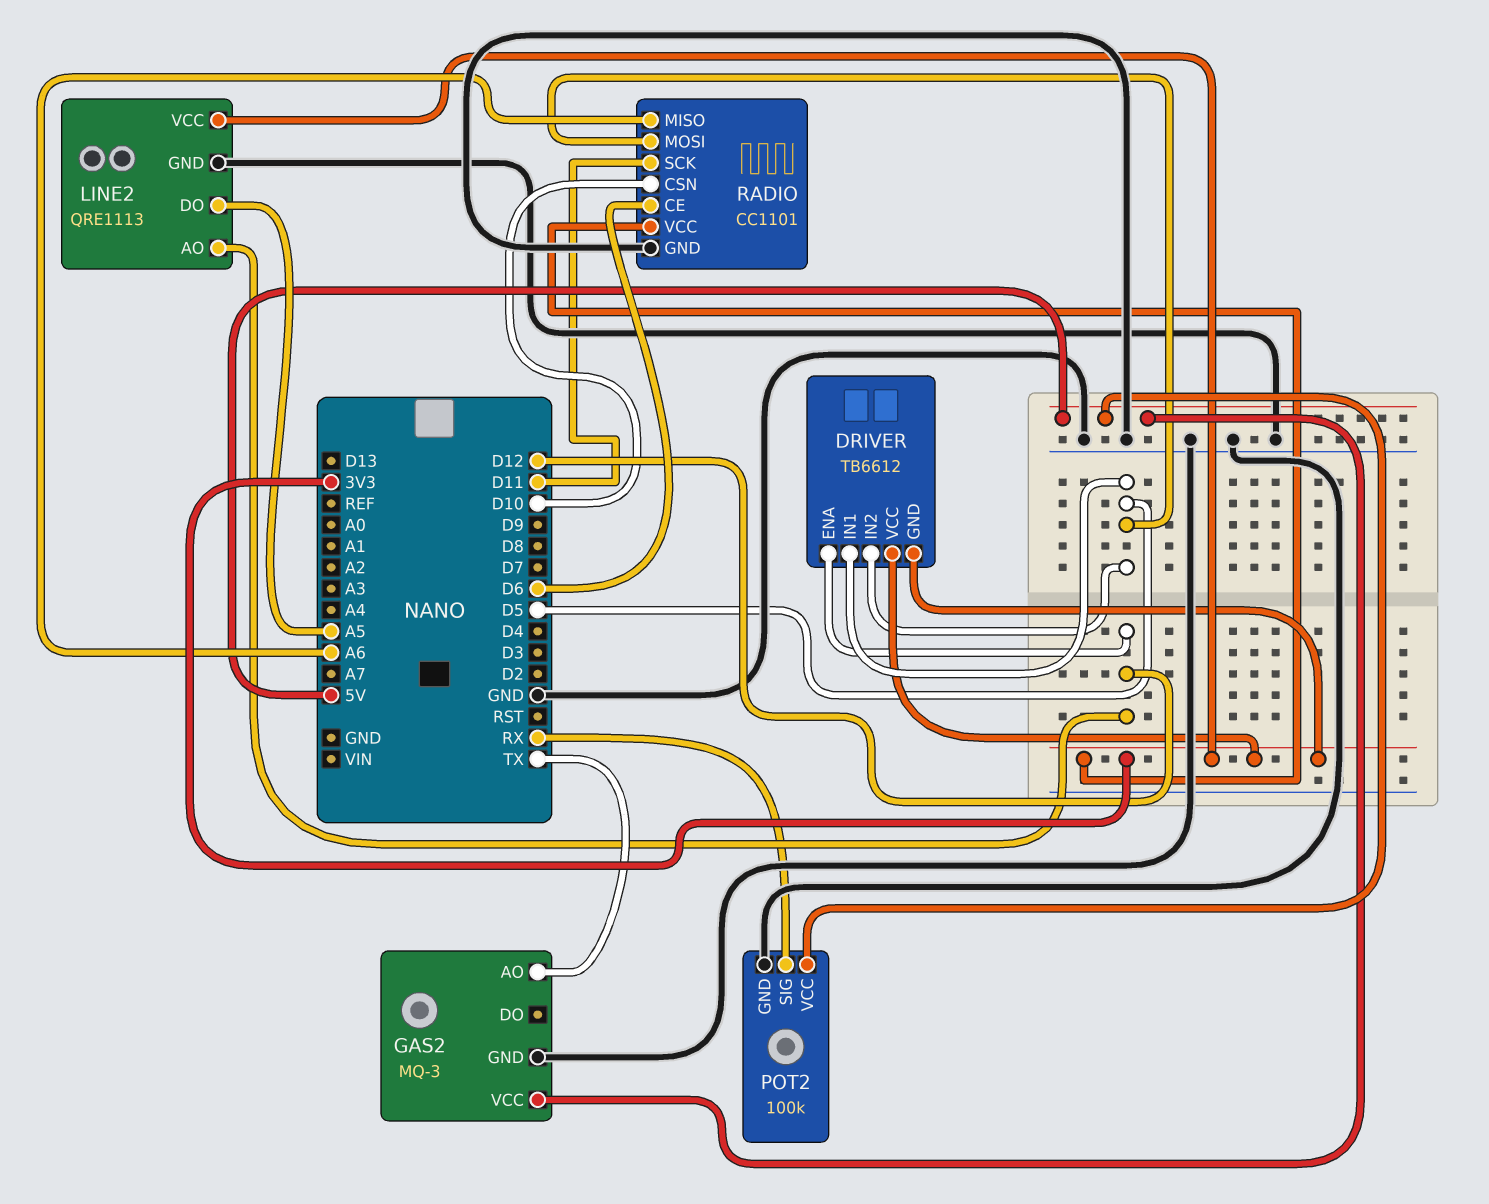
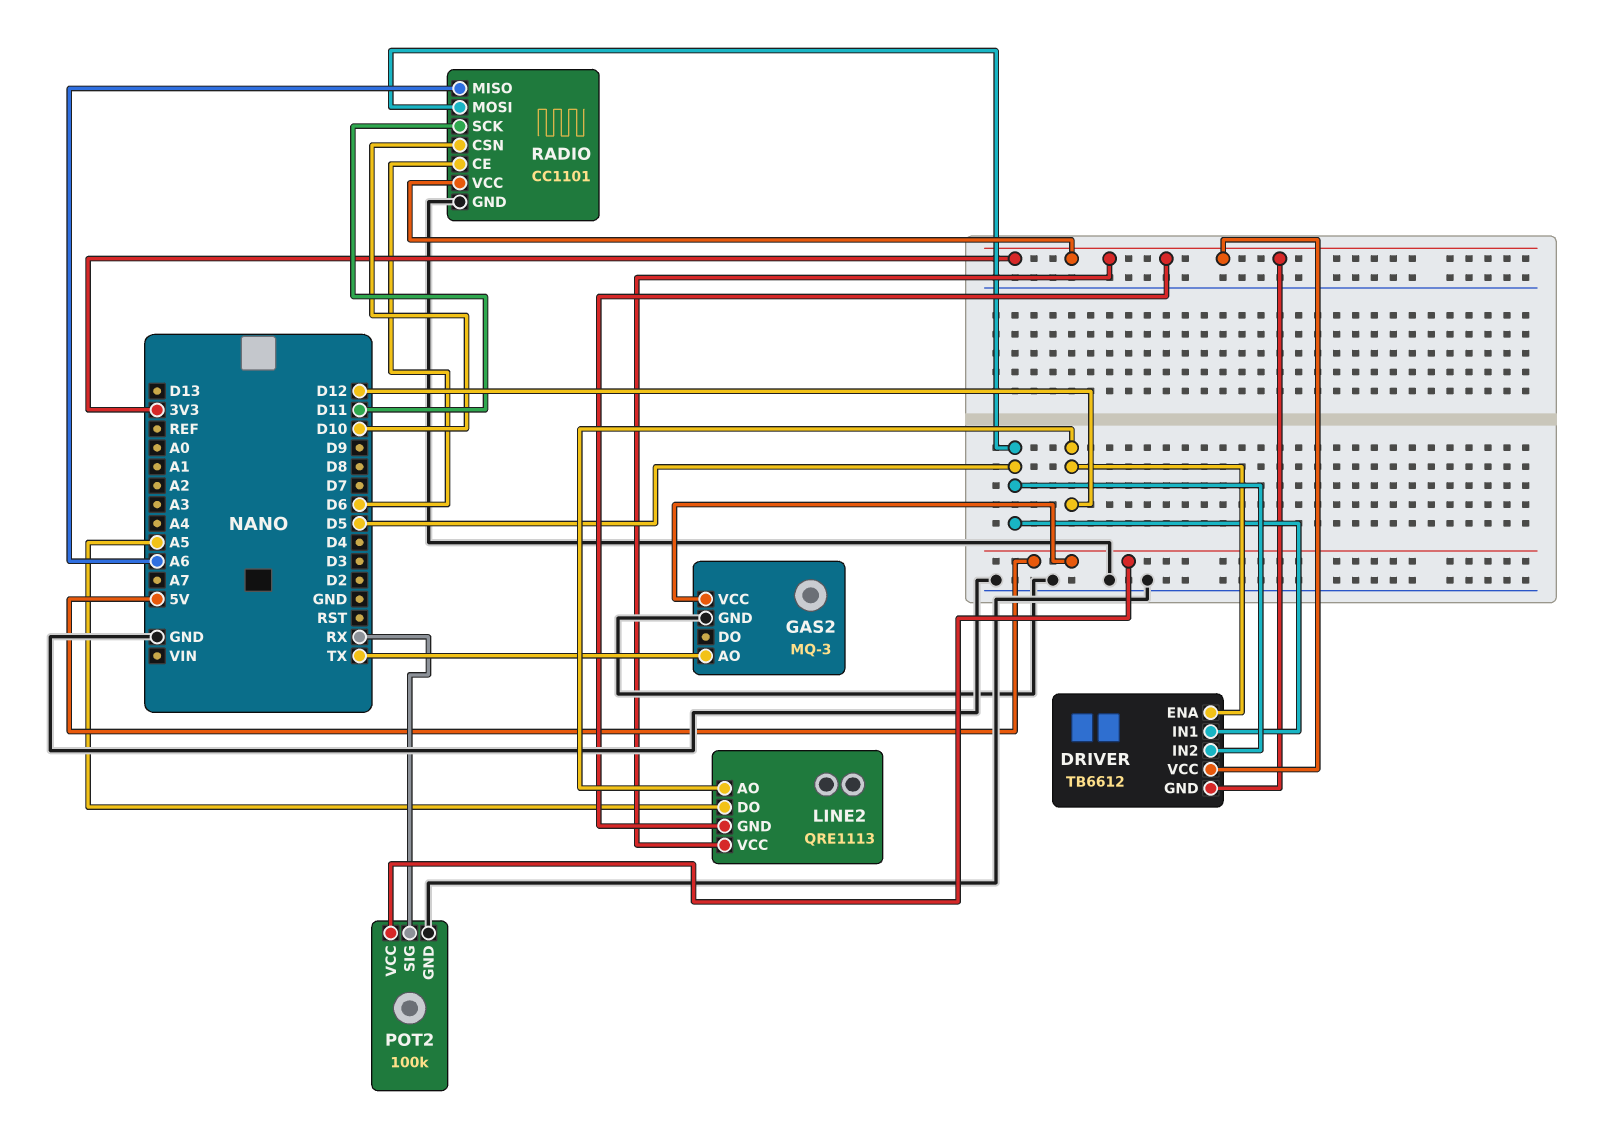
LINE2 pin GND: GND -> 3V3

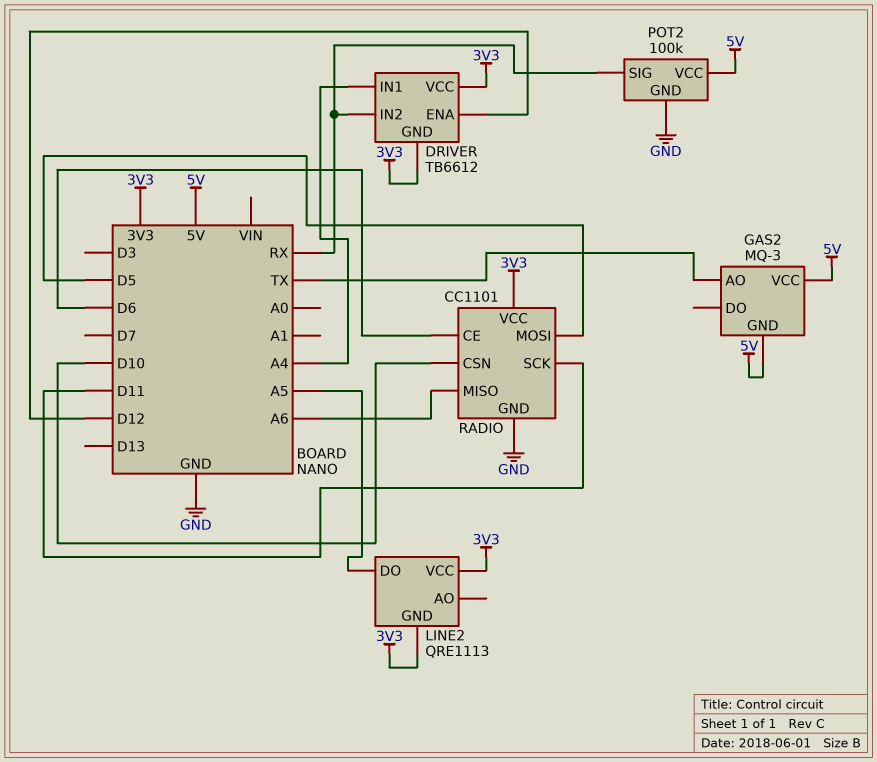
DRIVER pin IN1: D5 -> A4
DRIVER pin IN2: D5 -> RX
GAS2 pin GND: GND -> 5V
LINE2 pin AO: D12 -> none

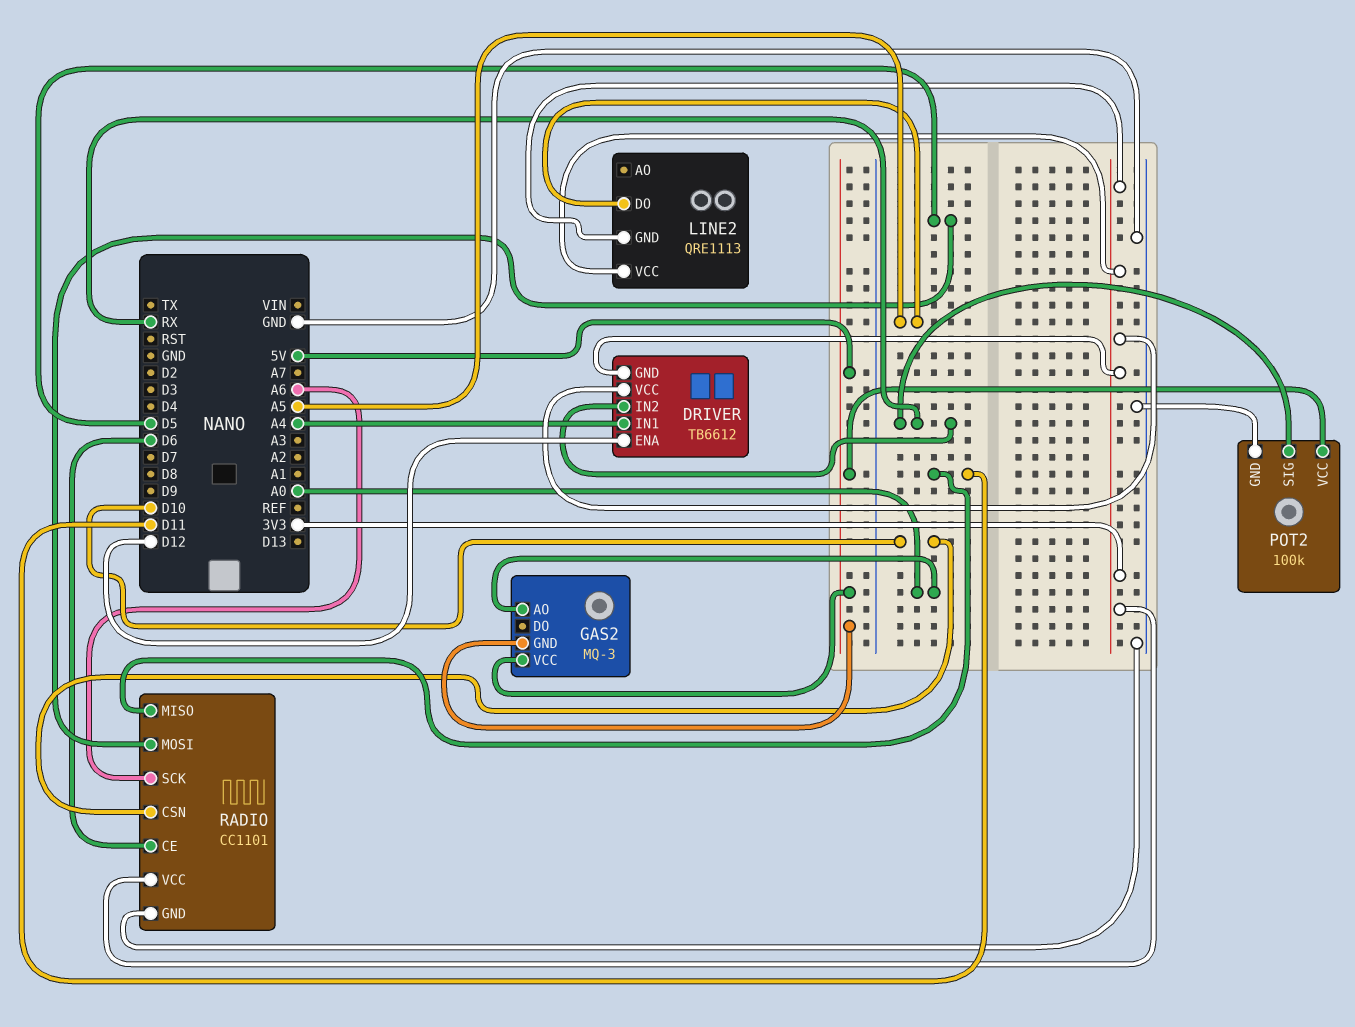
GAS2 pin AO: TX -> A0
RADIO pin MISO: A6 -> D11
RADIO pin SCK: D11 -> A6

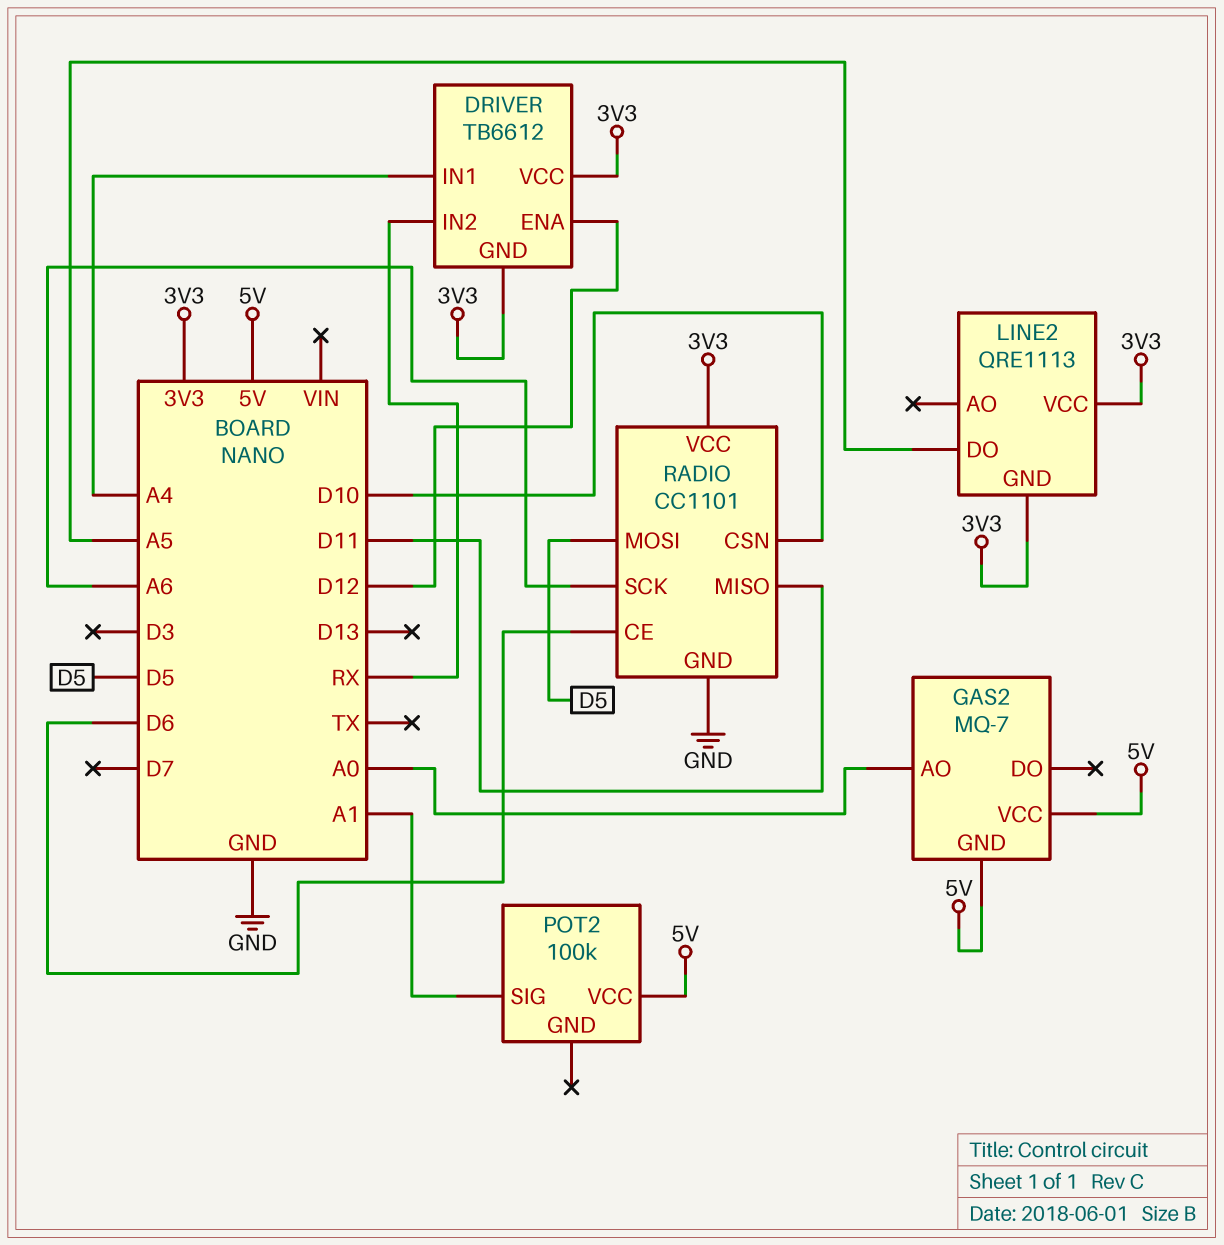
GAS2: MQ-3 -> MQ-7
POT2 pin GND: GND -> none
POT2 pin SIG: RX -> A1

